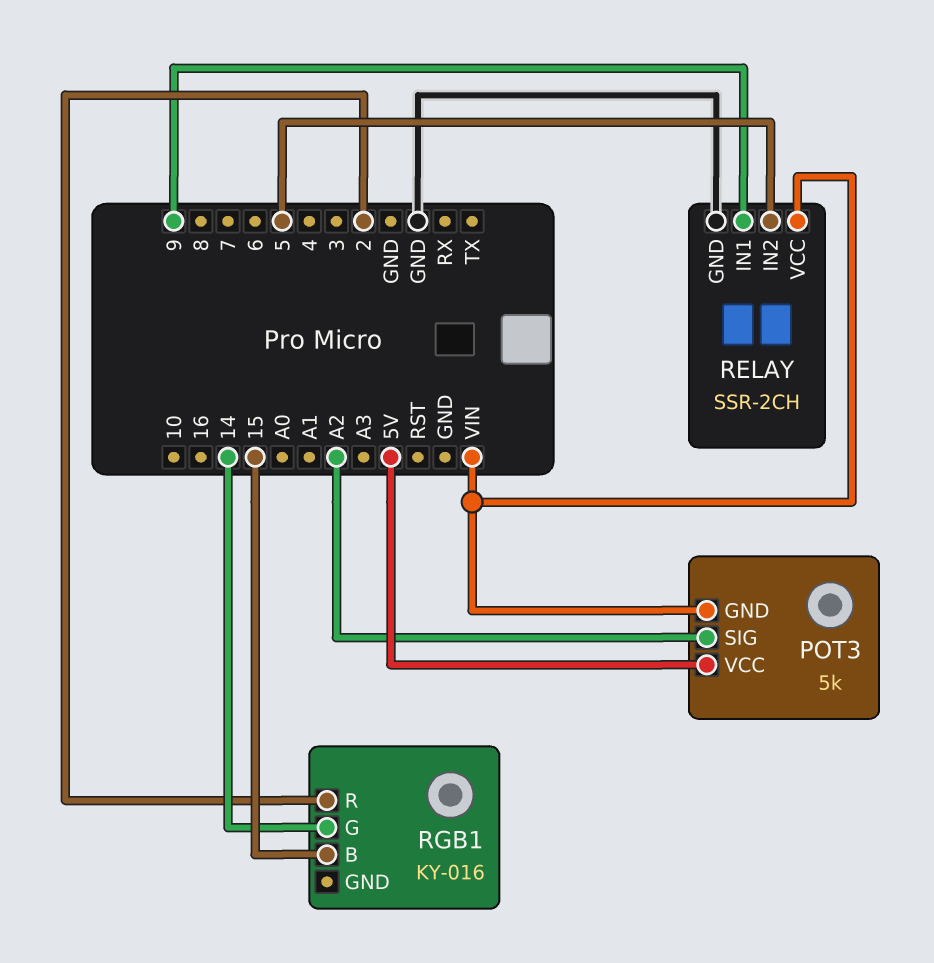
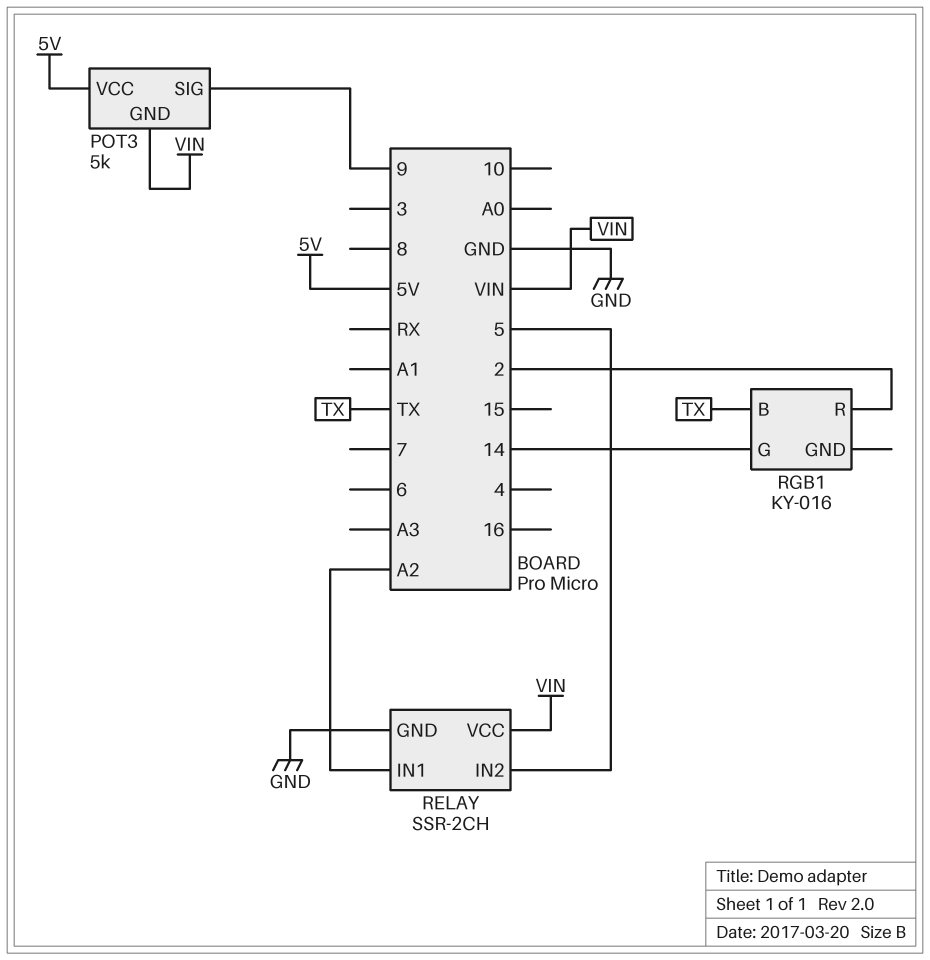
POT3 pin SIG: A2 -> 9
RELAY pin IN1: 9 -> A2
RGB1 pin B: 15 -> TX

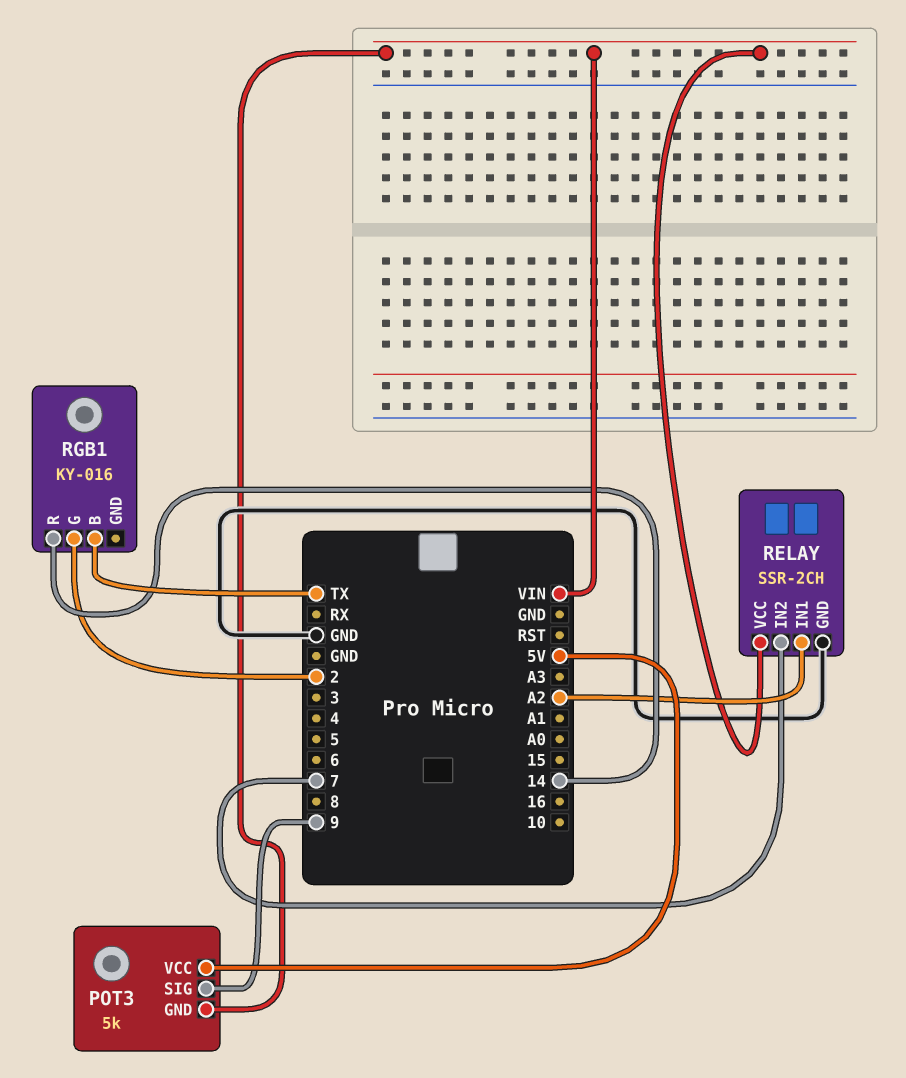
RELAY pin IN2: 5 -> 7
RGB1 pin G: 14 -> 2
RGB1 pin R: 2 -> 14

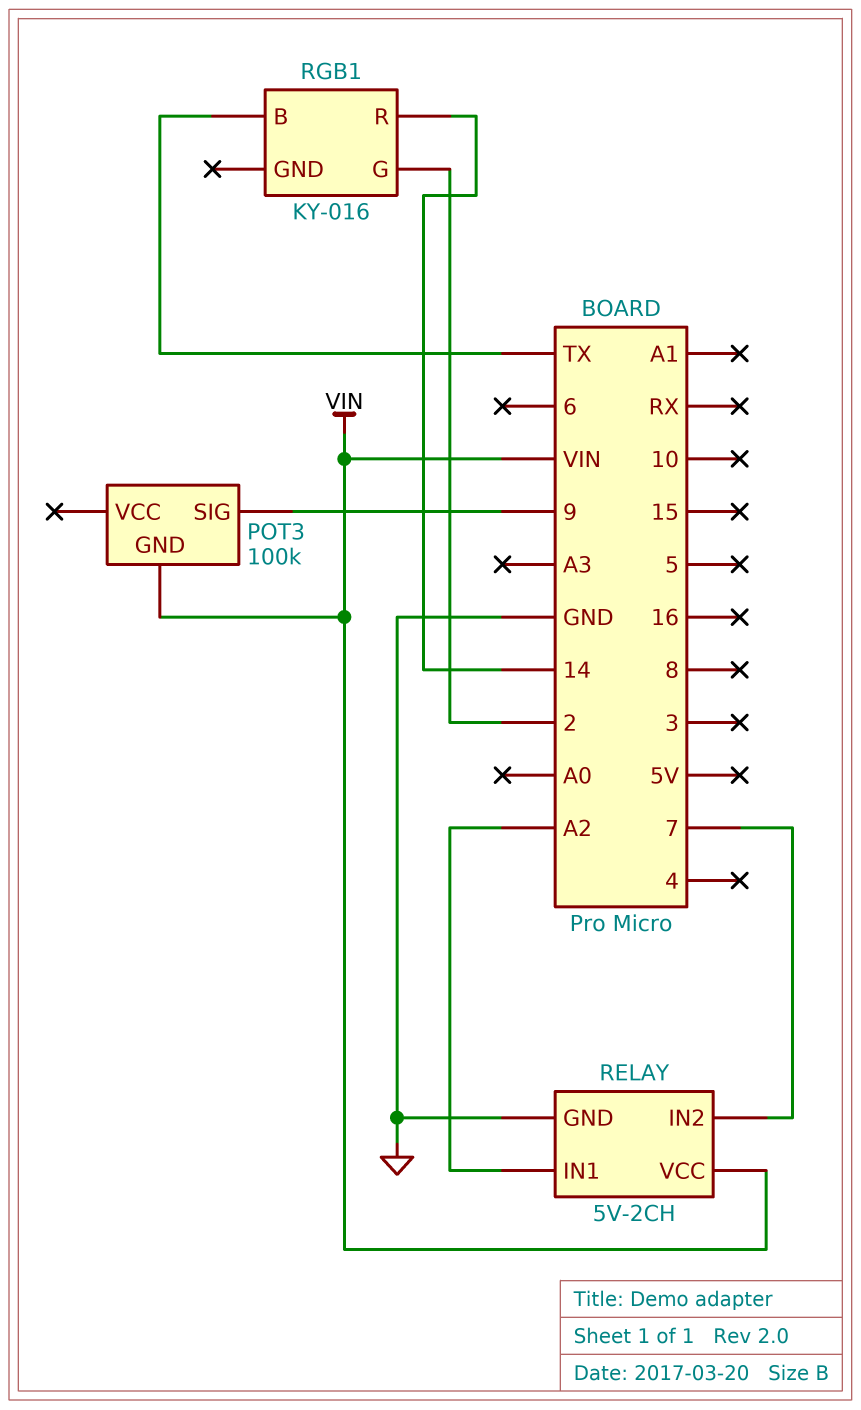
POT3: 5k -> 100k
POT3 pin VCC: 5V -> none
RELAY: SSR-2CH -> 5V-2CH

